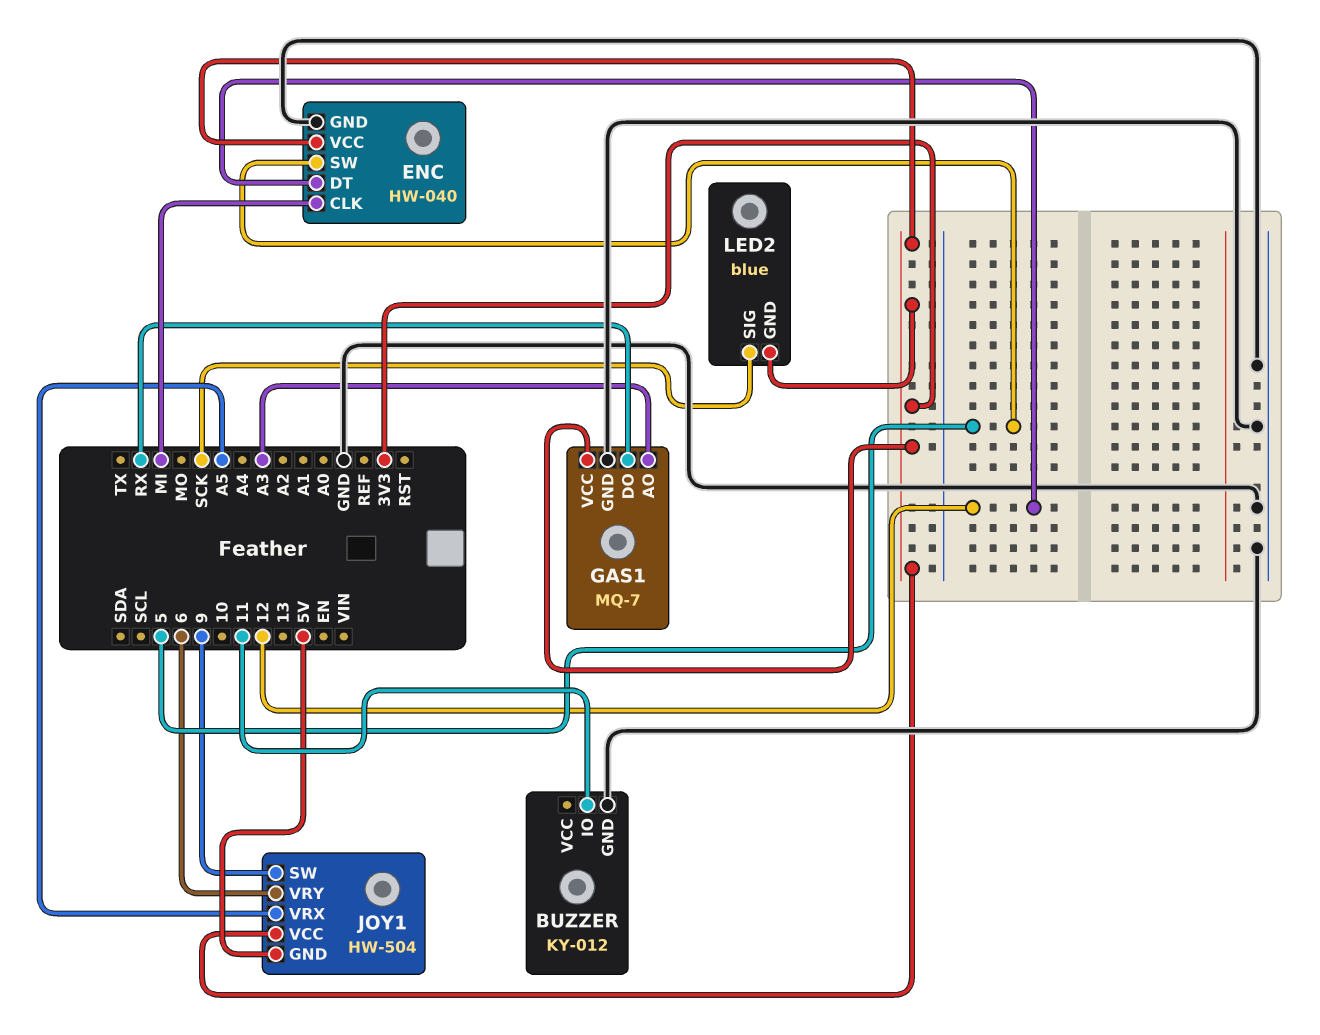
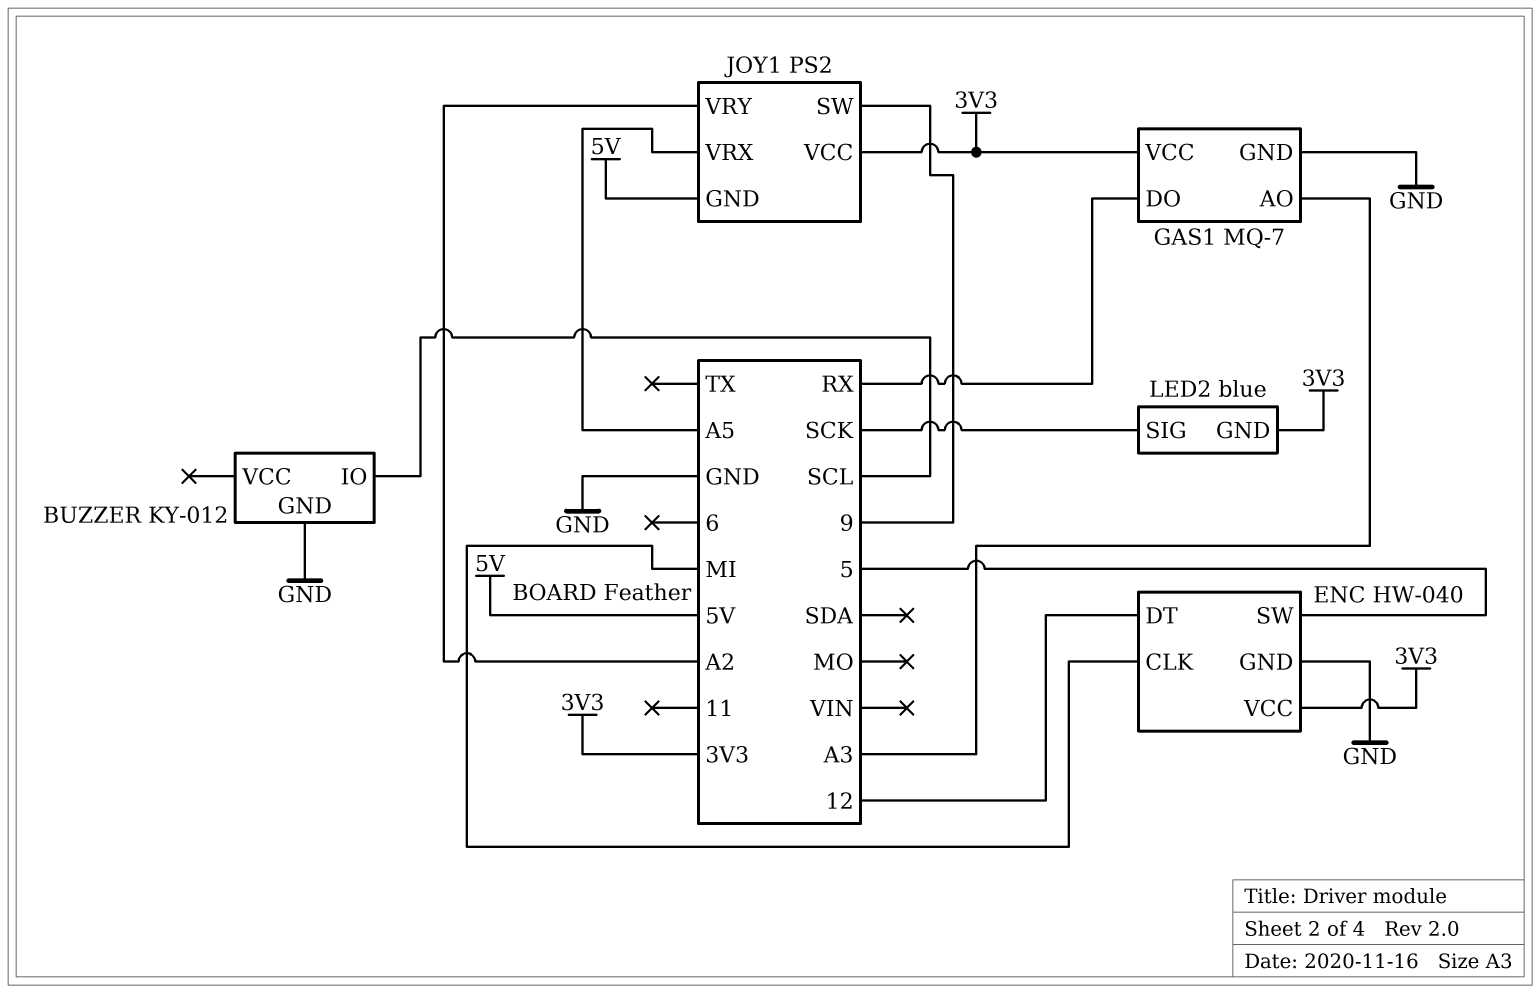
BUZZER pin IO: 11 -> SCL
JOY1: HW-504 -> PS2
JOY1 pin VRY: 6 -> A2

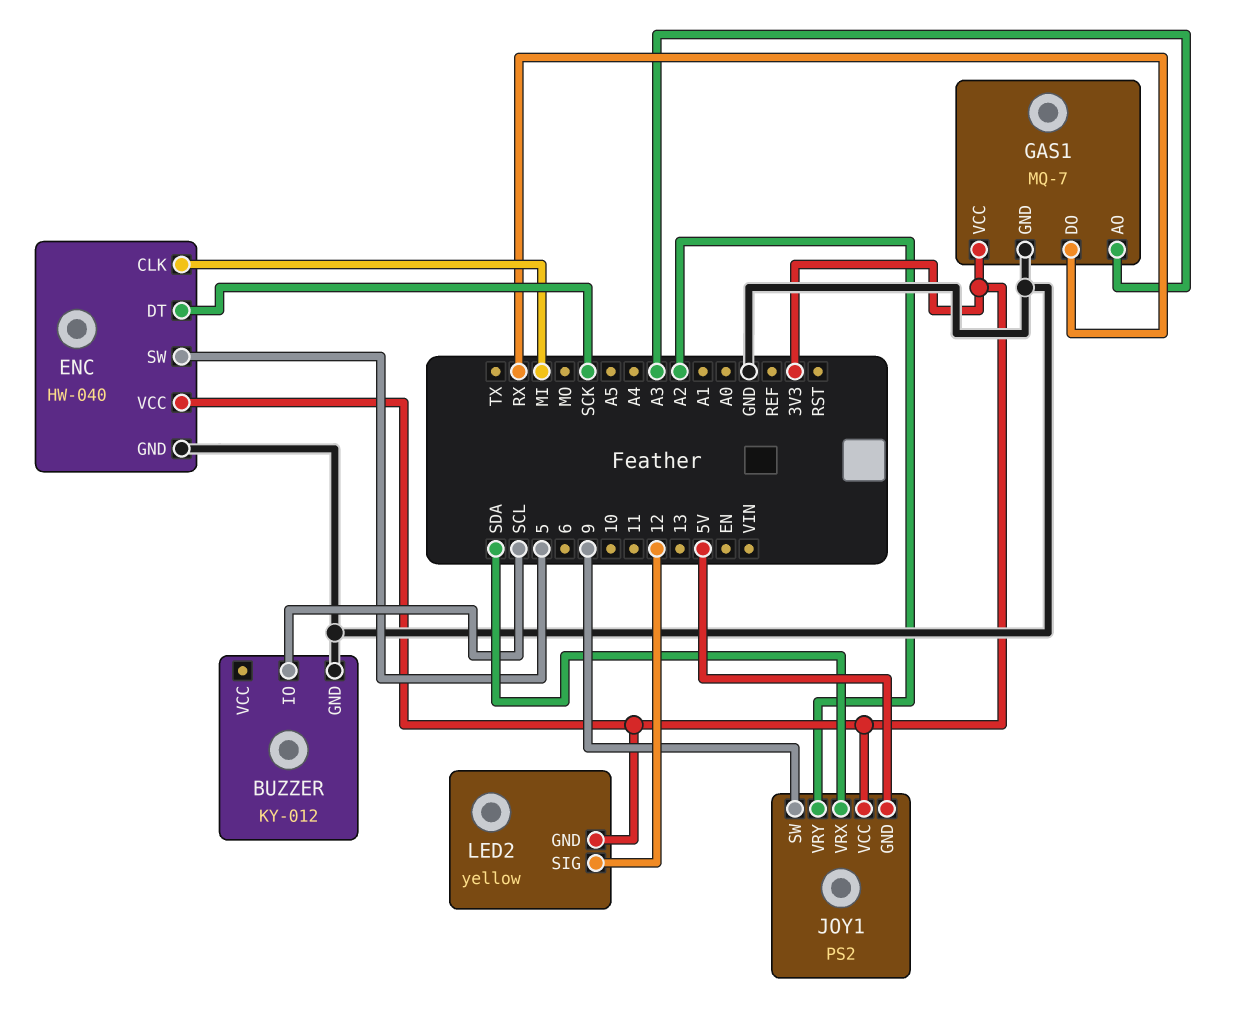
ENC pin DT: 12 -> SCK
JOY1 pin VRX: A5 -> SDA
LED2: blue -> yellow
LED2 pin SIG: SCK -> 12

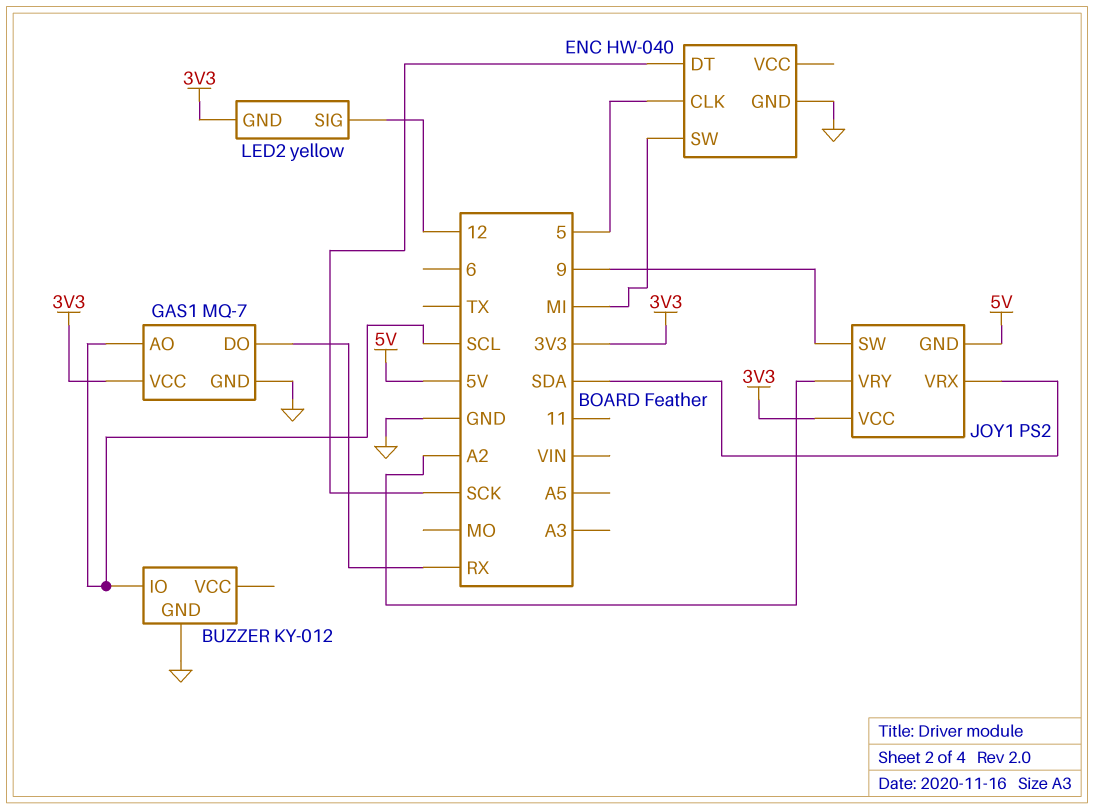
ENC pin CLK: MI -> 5
ENC pin SW: 5 -> MI
ENC pin VCC: 3V3 -> none
GAS1 pin AO: A3 -> SCL

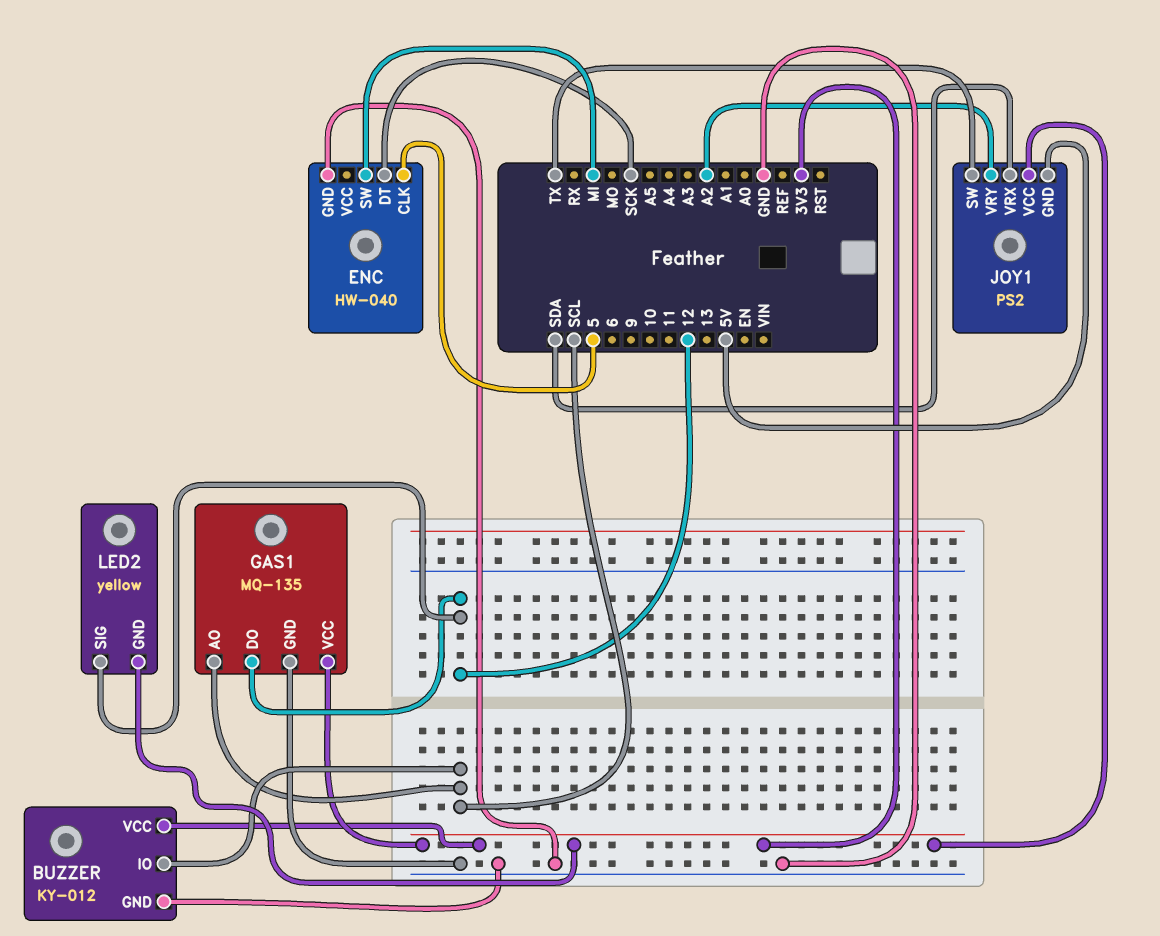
BUZZER pin VCC: none -> 3V3
GAS1: MQ-7 -> MQ-135
GAS1 pin DO: RX -> 12
JOY1 pin SW: 9 -> TX

